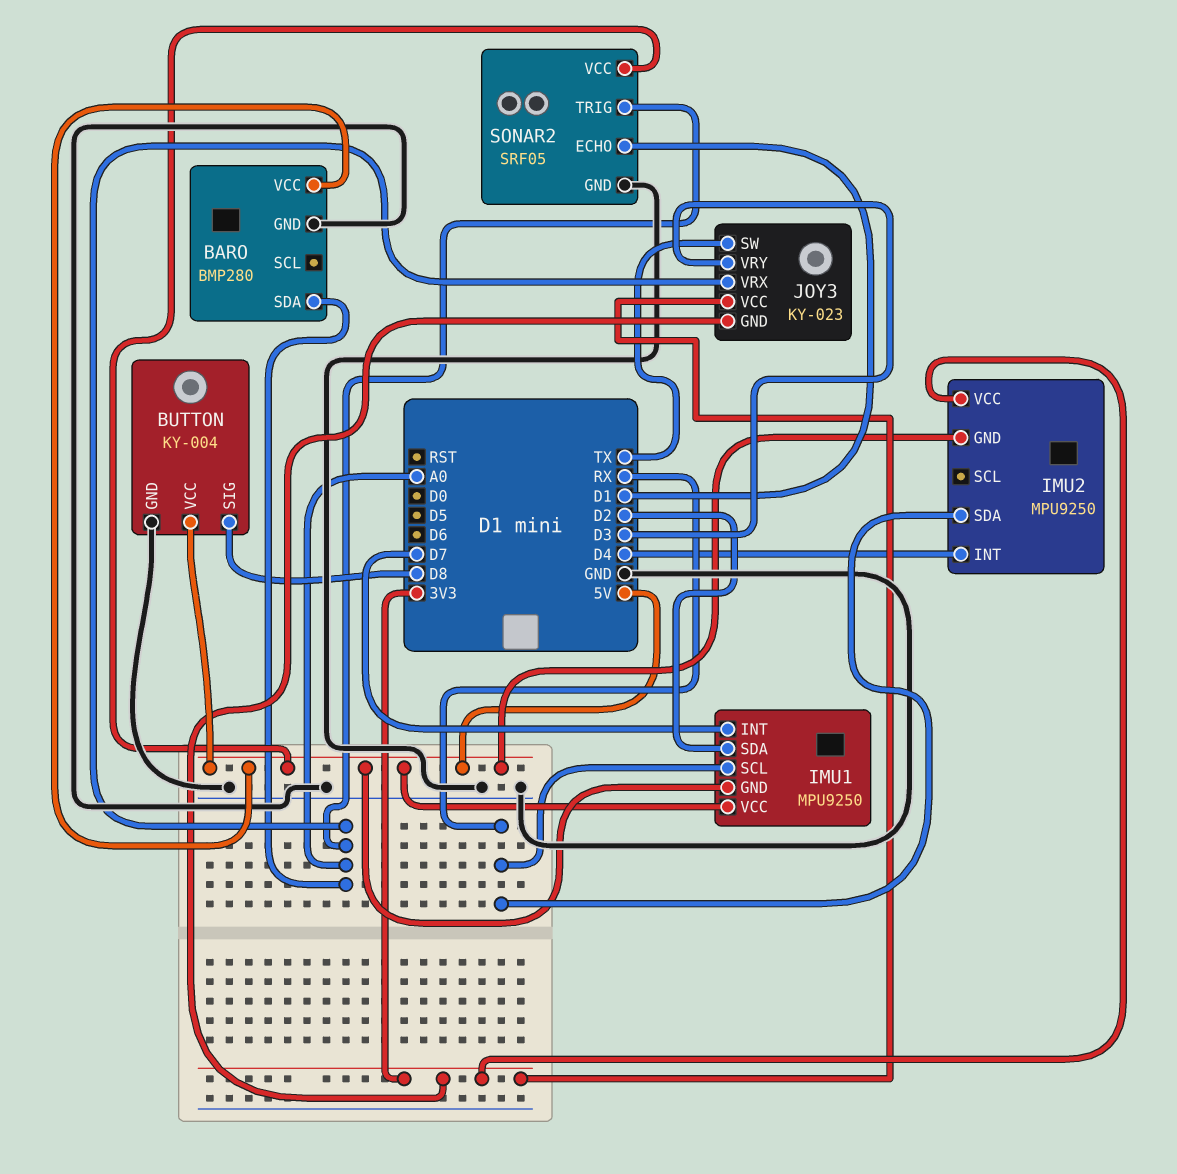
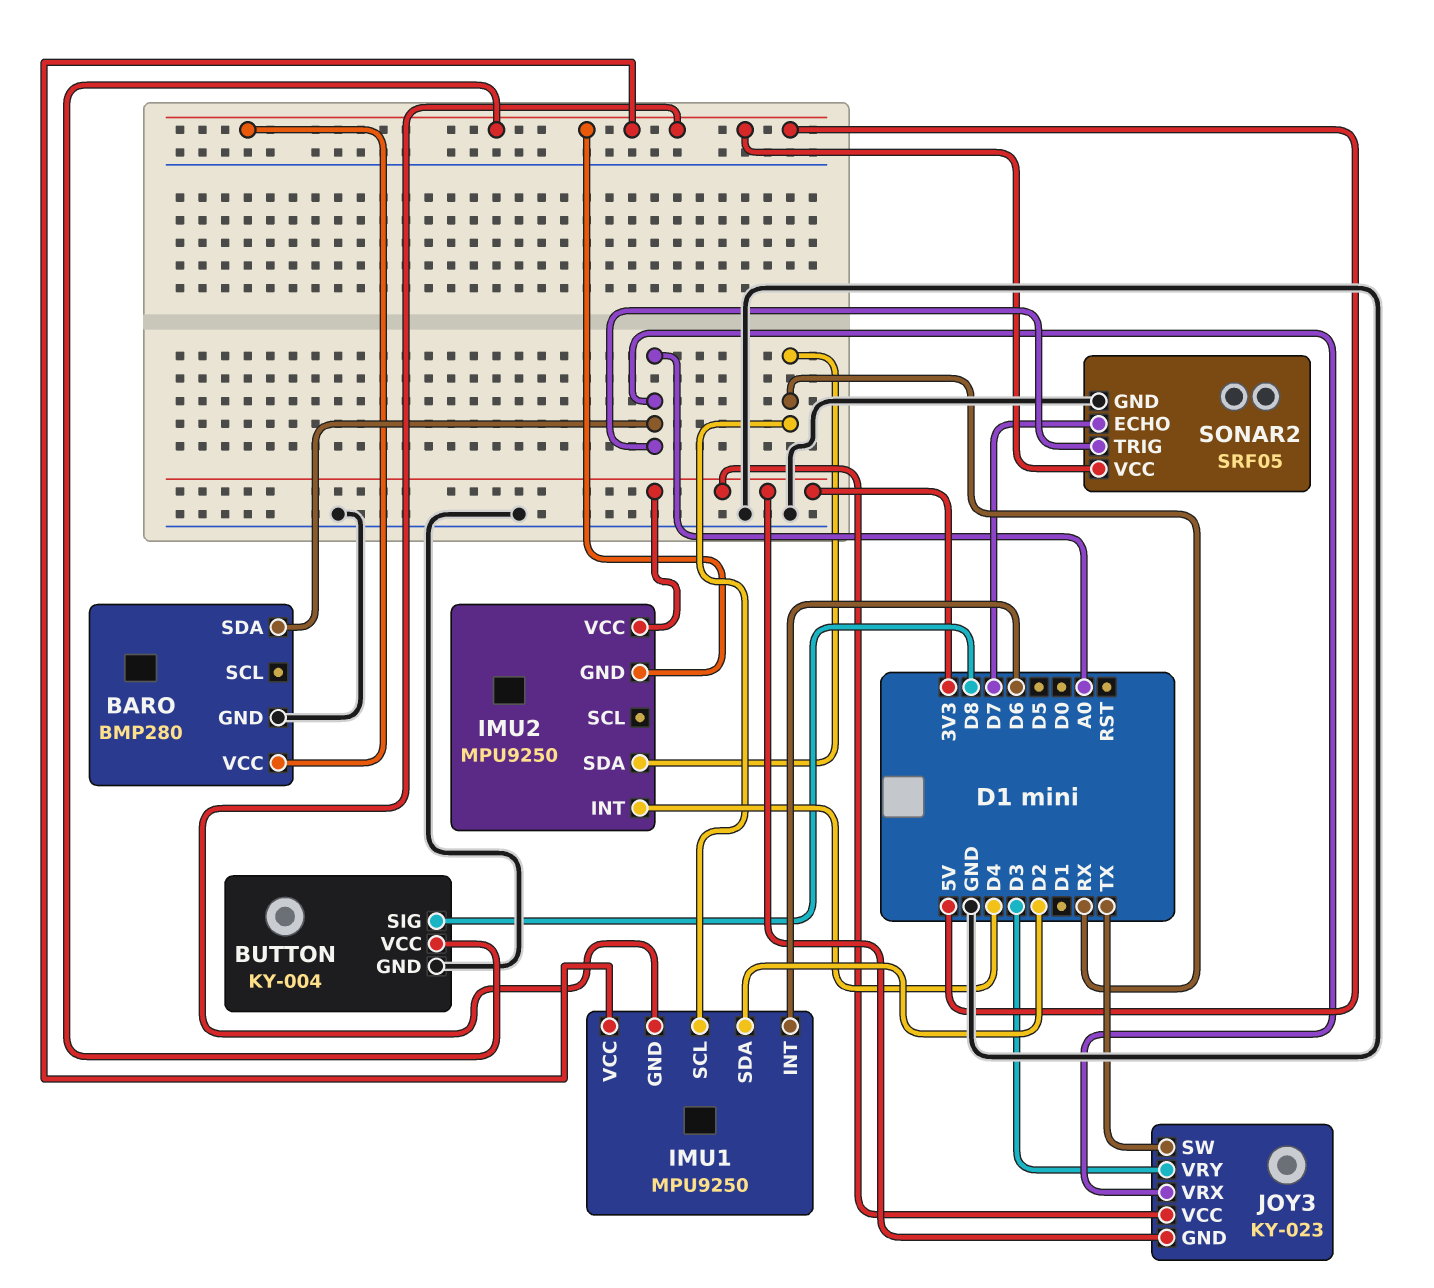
IMU1 pin INT: D7 -> D6
SONAR2 pin ECHO: D1 -> D7

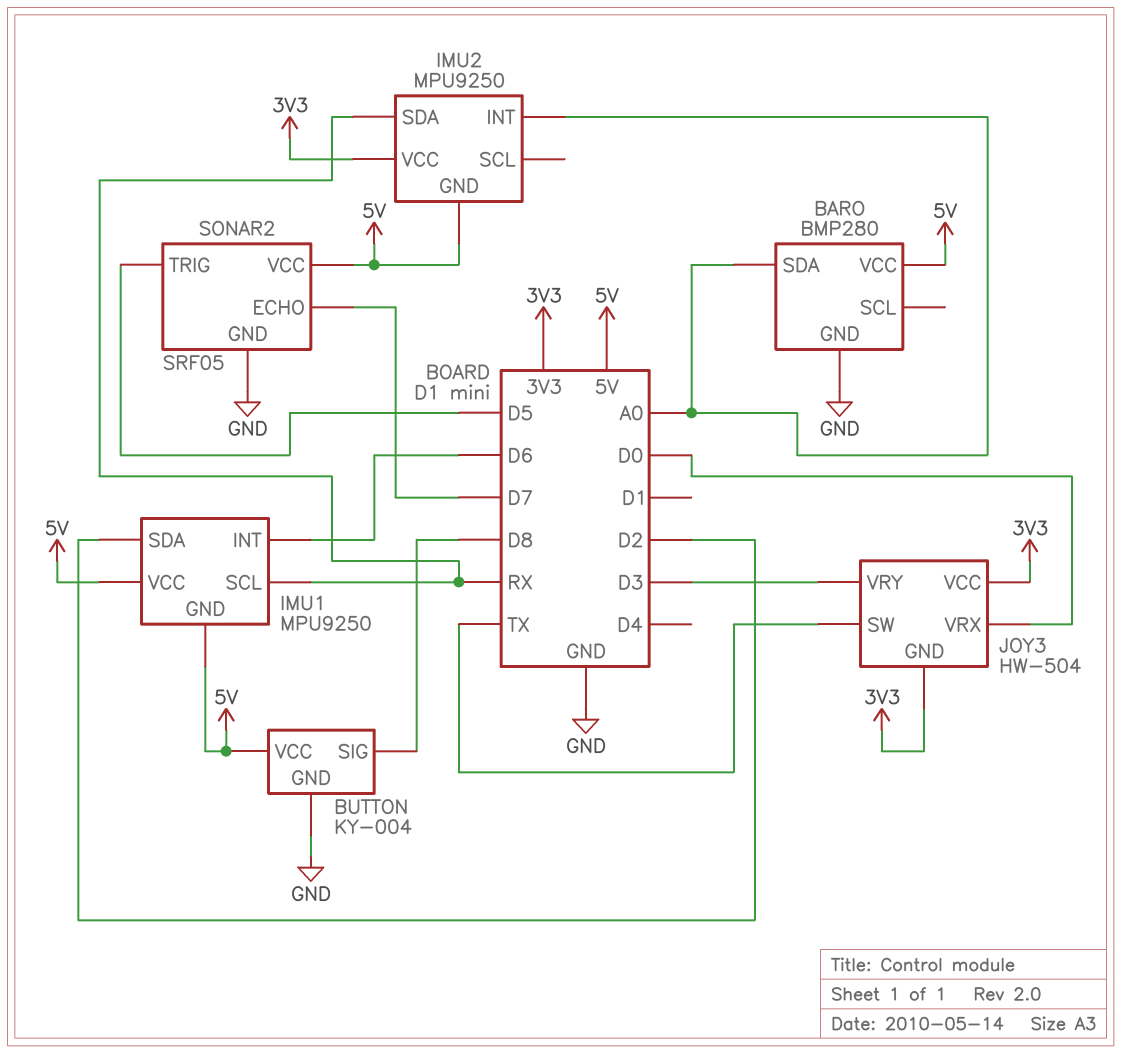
IMU2 pin INT: D4 -> A0
JOY3: KY-023 -> HW-504
JOY3 pin VRX: A0 -> D0
SONAR2 pin TRIG: A0 -> D5

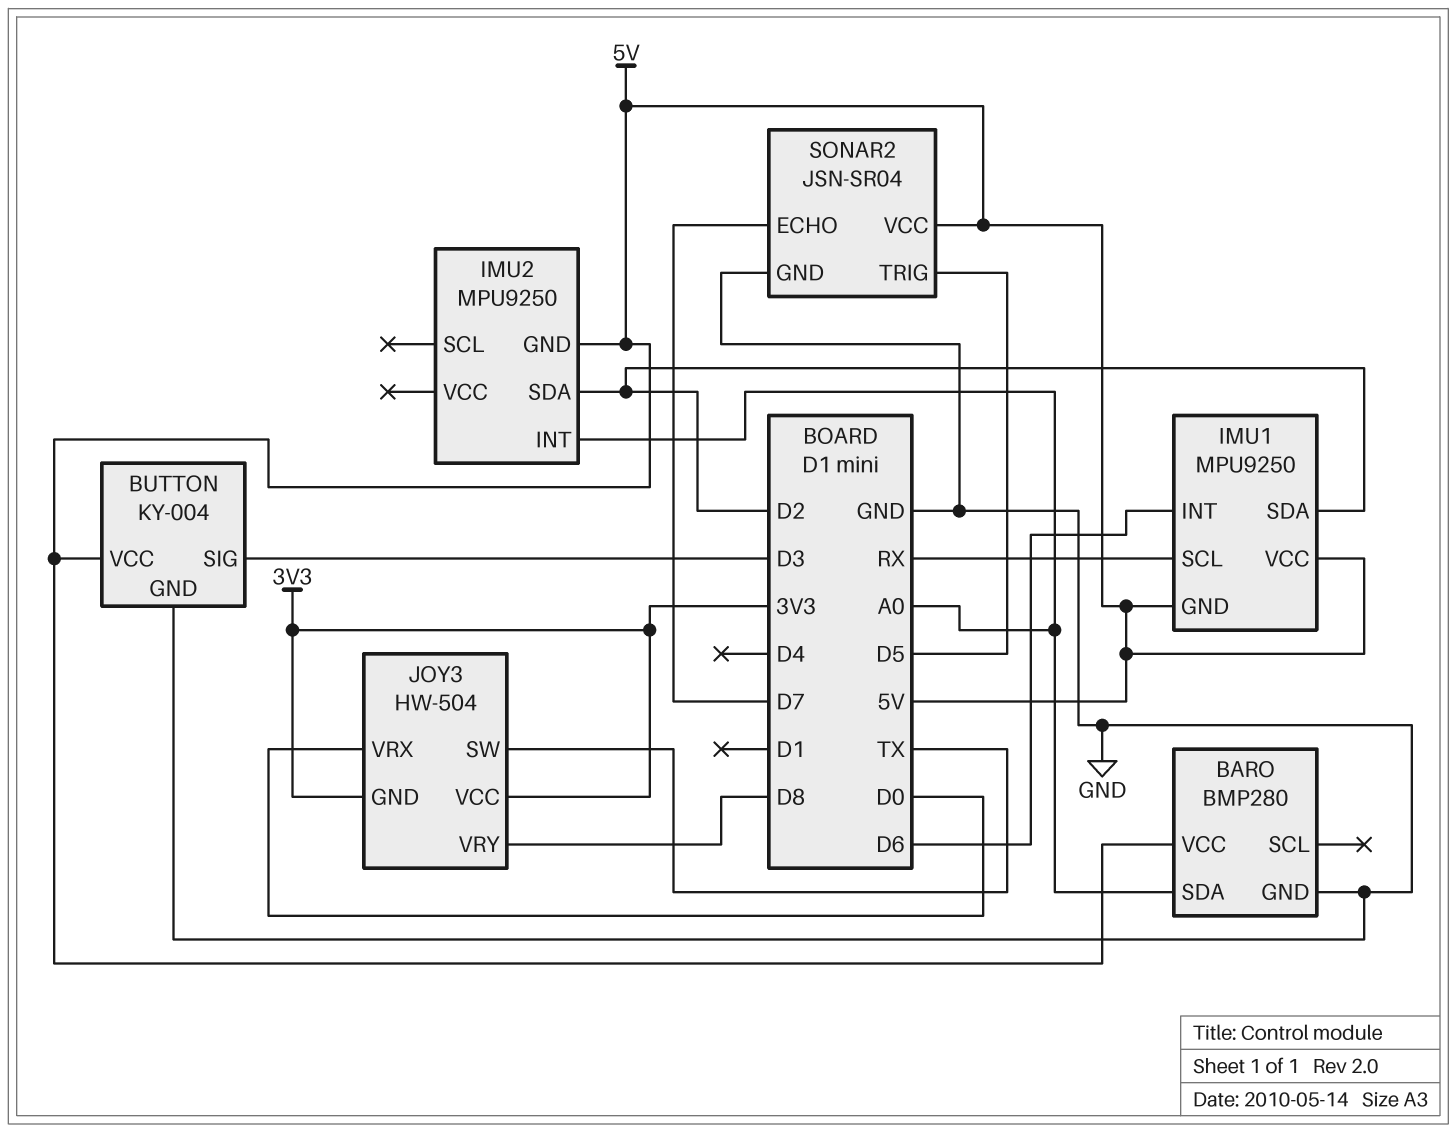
BUTTON pin SIG: D8 -> D3
IMU2 pin SDA: RX -> D2
IMU2 pin VCC: 3V3 -> none
JOY3 pin VRY: D3 -> D8
SONAR2: SRF05 -> JSN-SR04

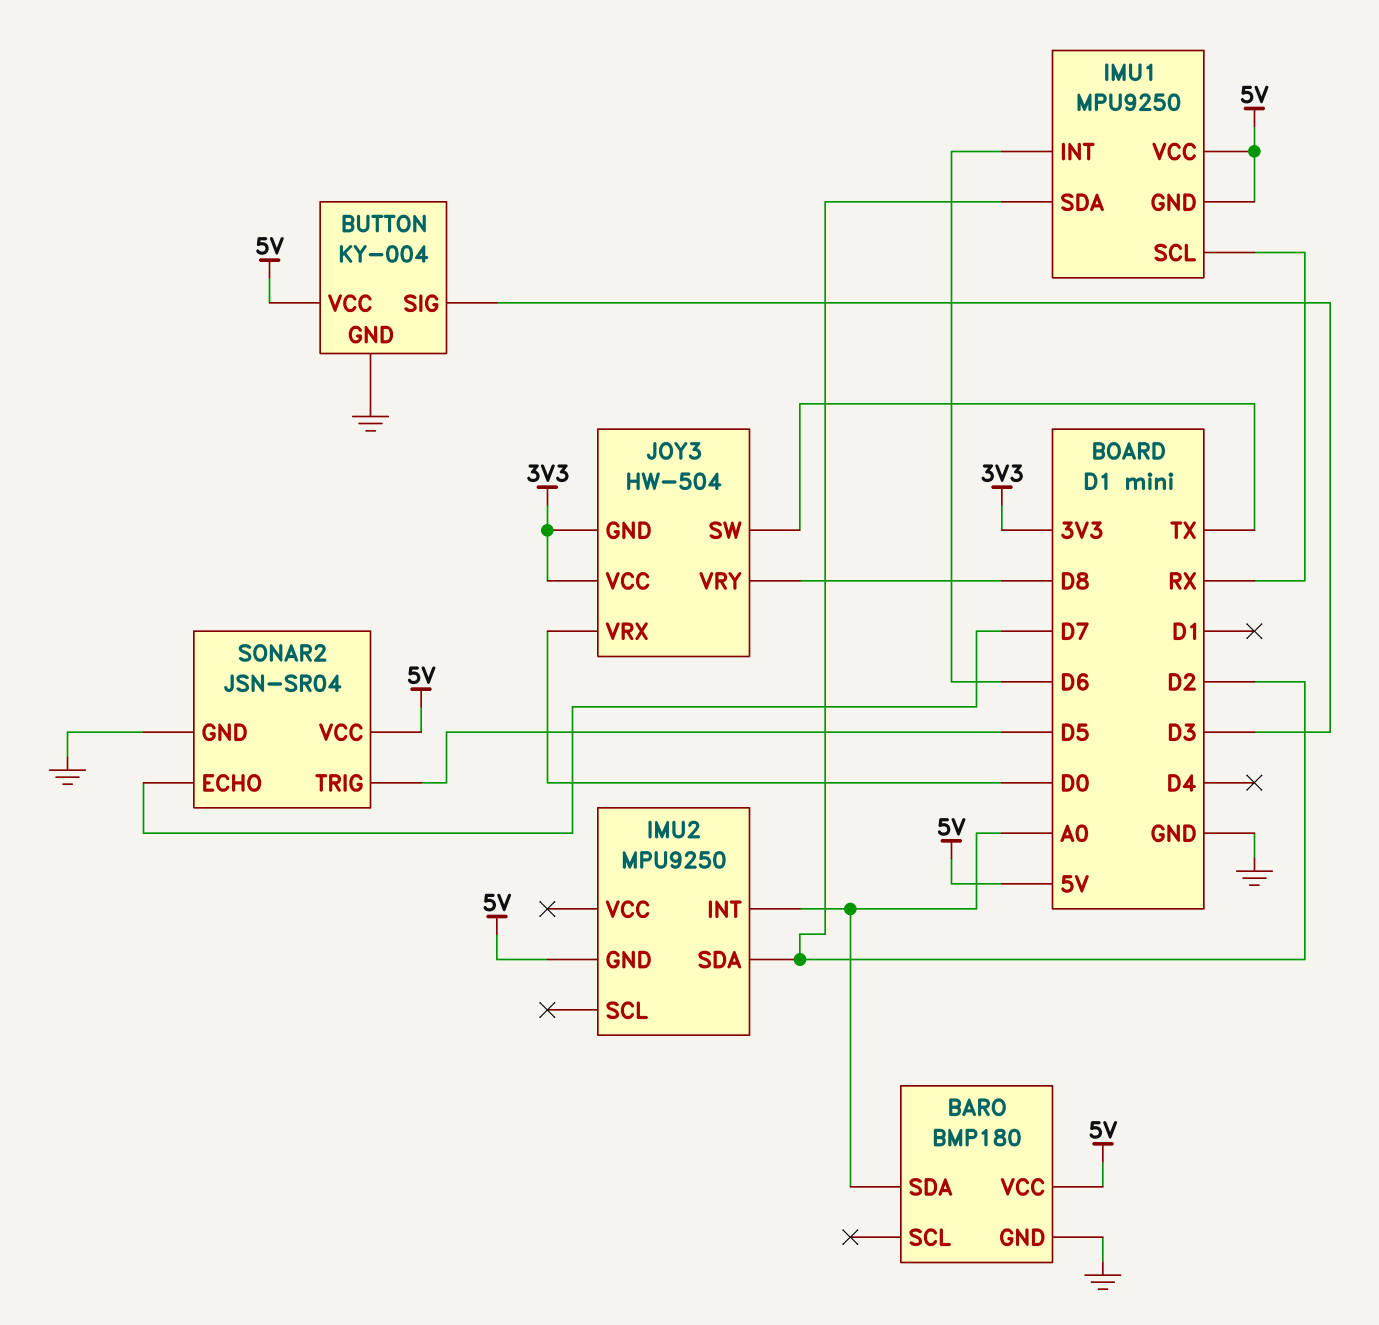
BARO: BMP280 -> BMP180

